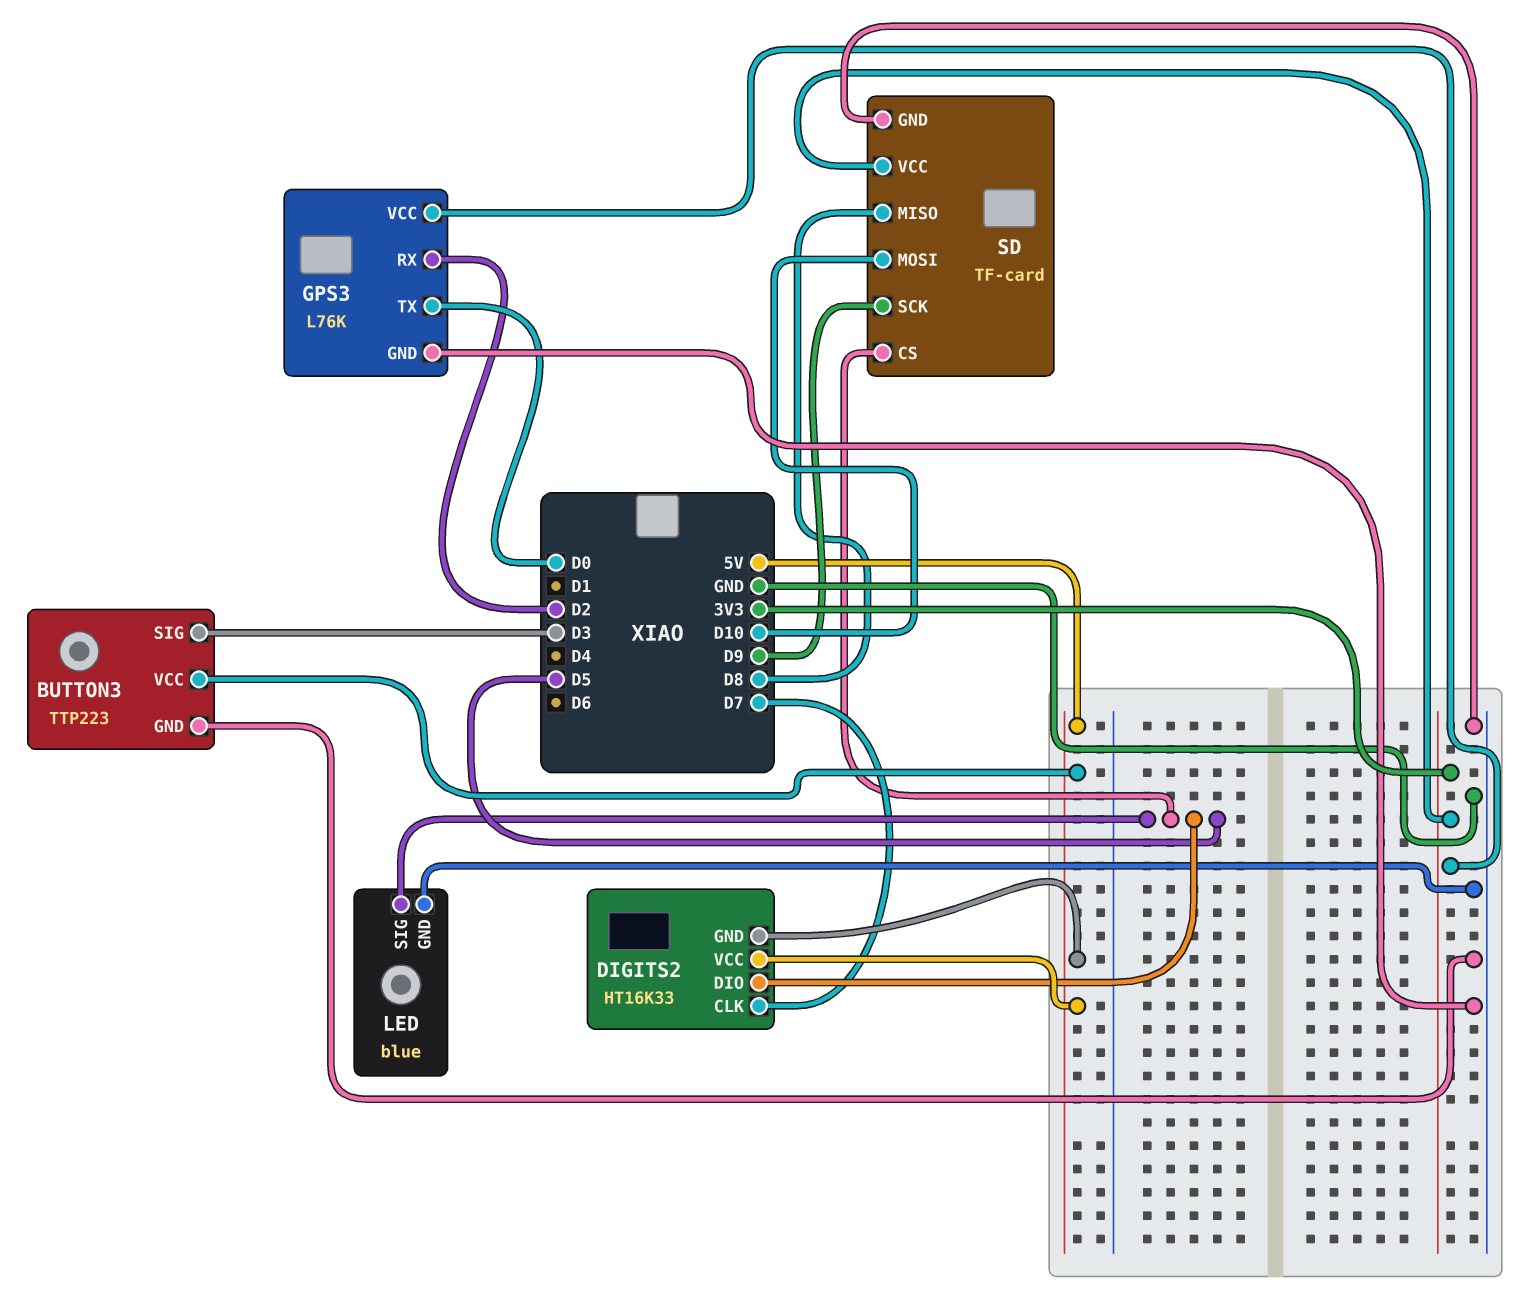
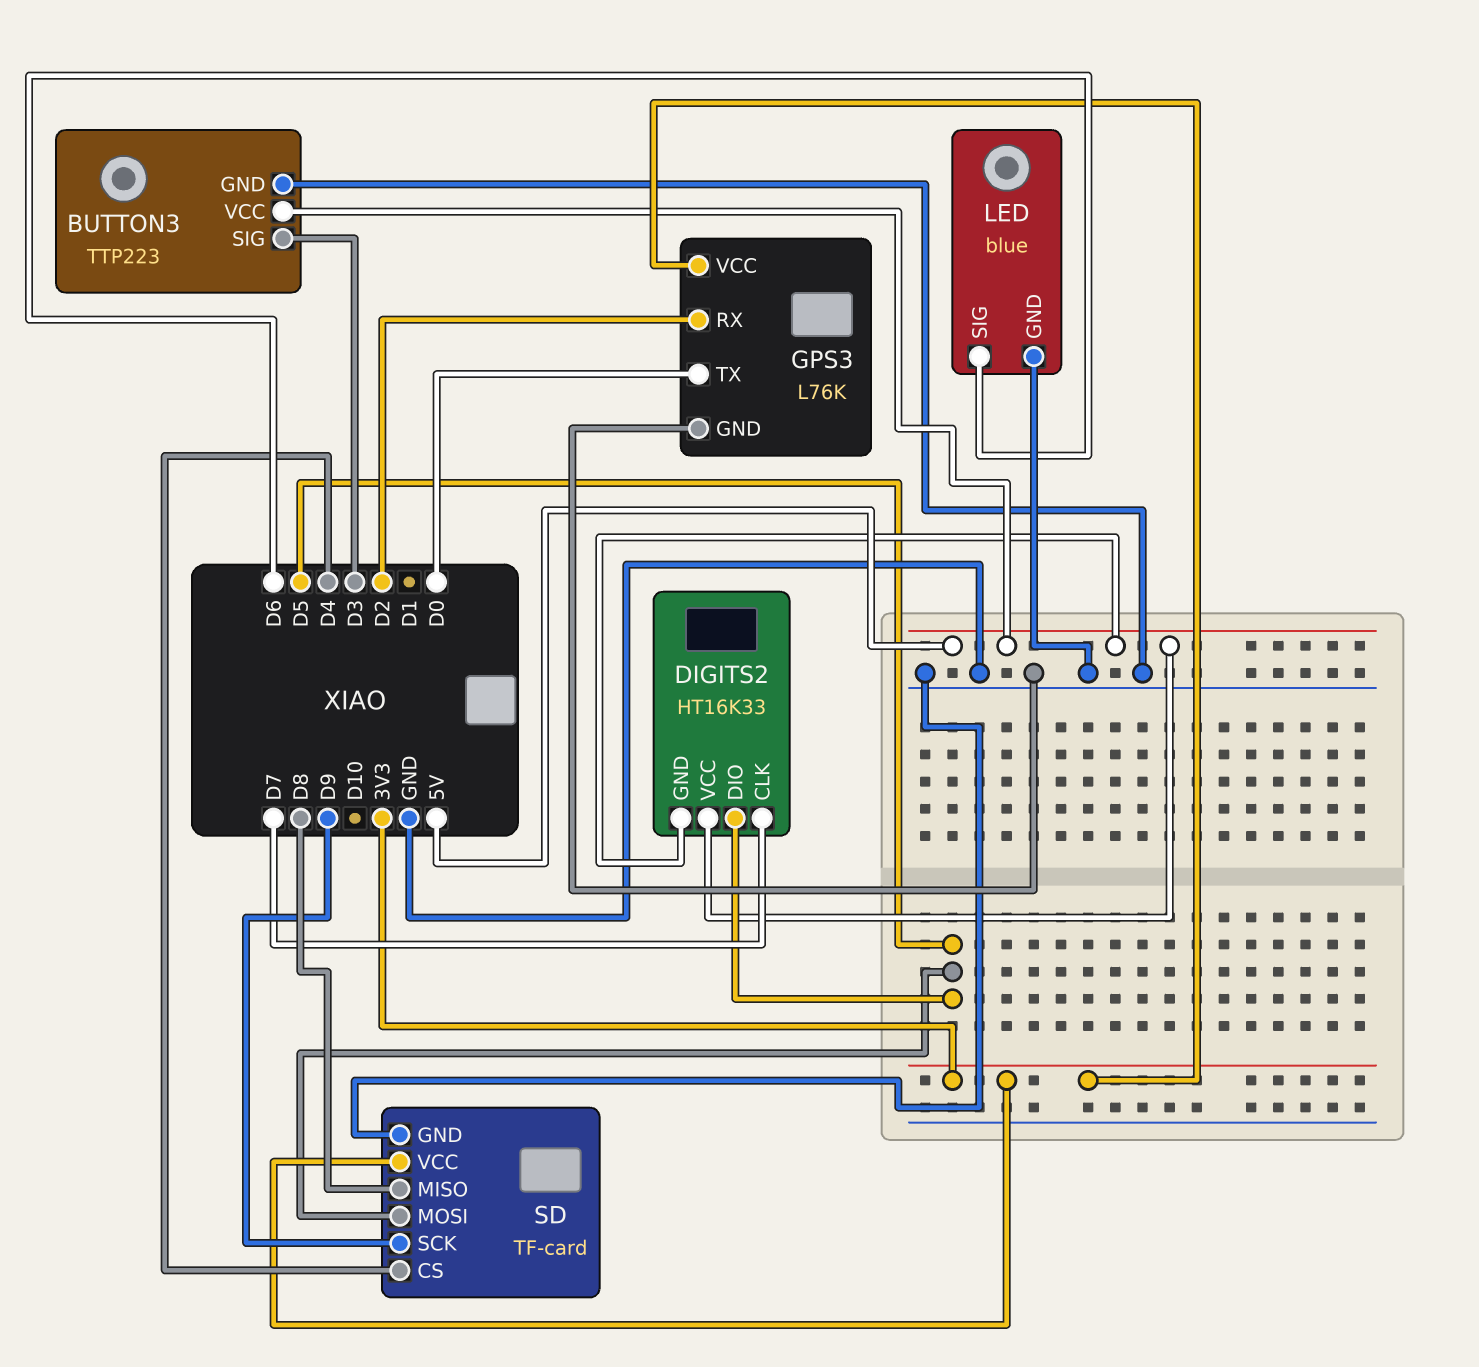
LED pin SIG: D5 -> D6
SD pin CS: D5 -> D4
SD pin MOSI: D10 -> D5

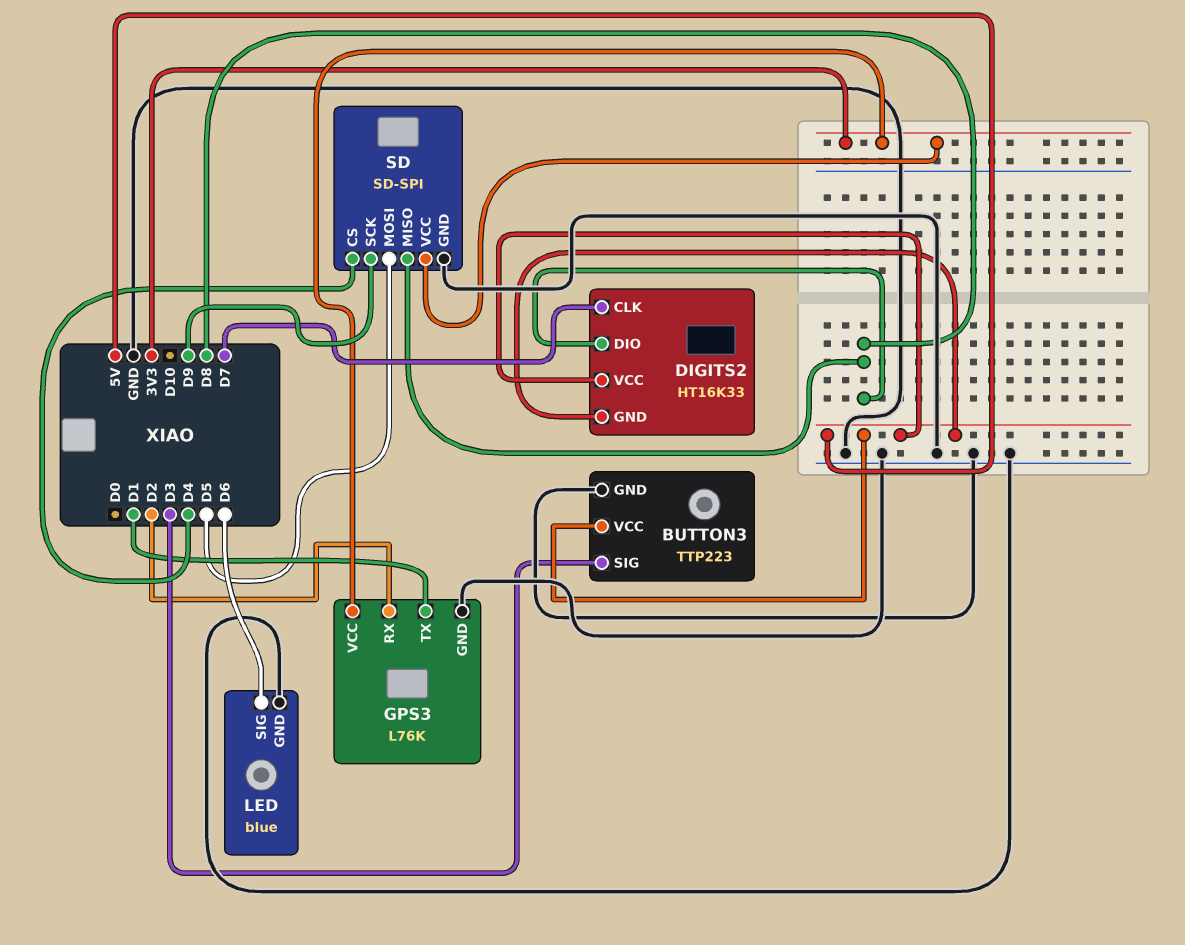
DIGITS2 pin DIO: D5 -> D8
GPS3 pin TX: D0 -> D1
SD: TF-card -> SD-SPI

